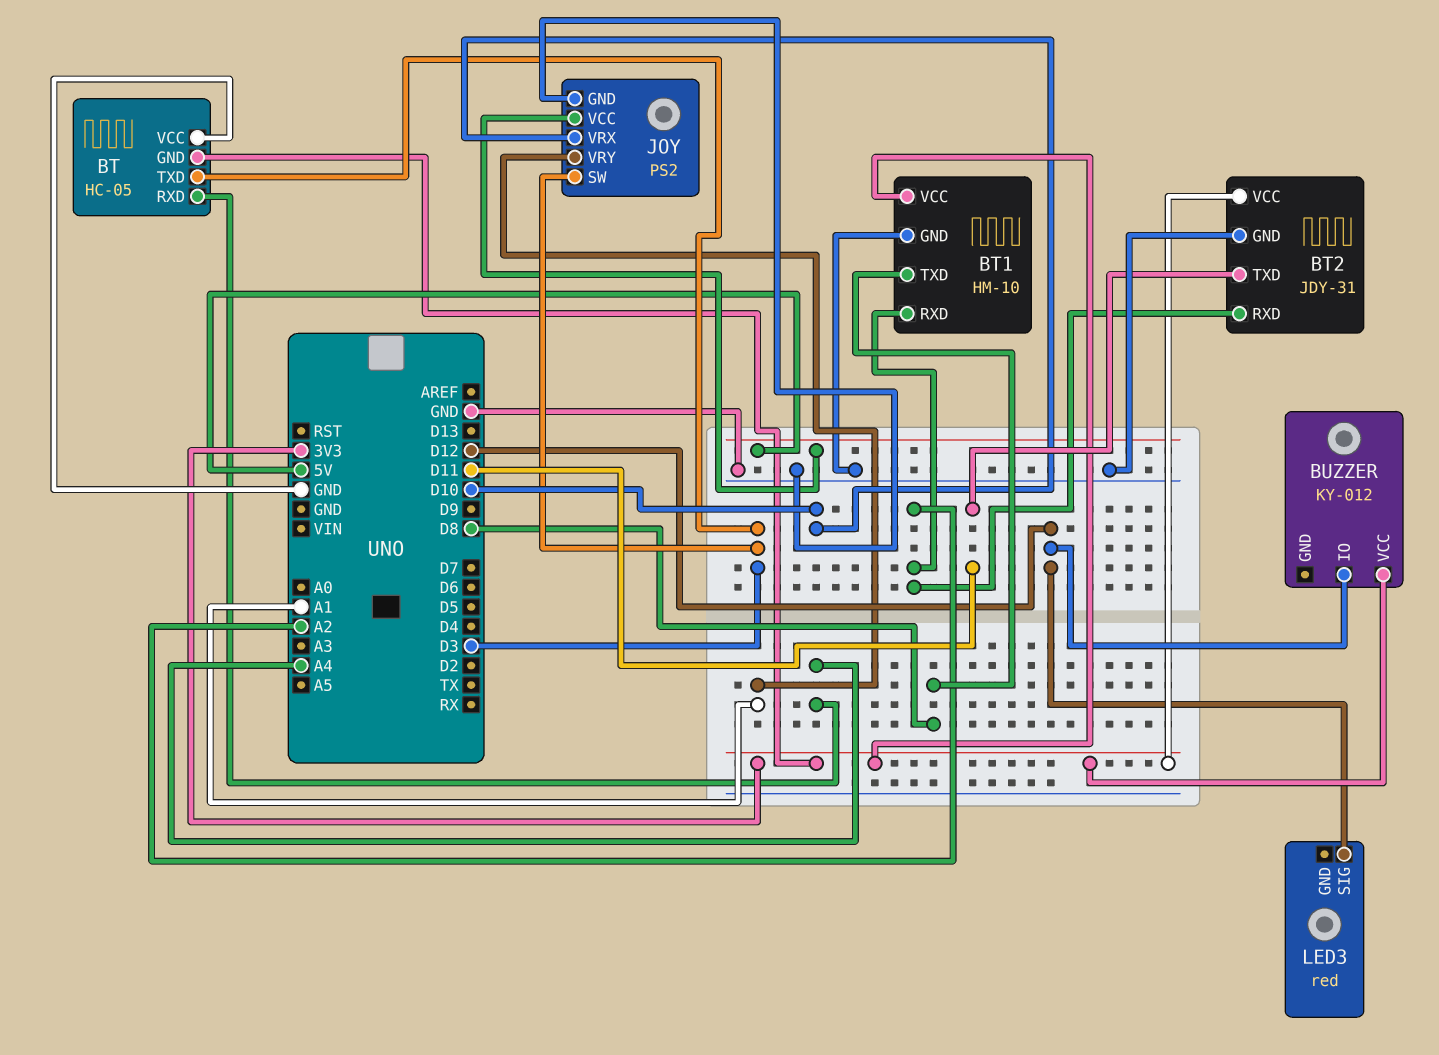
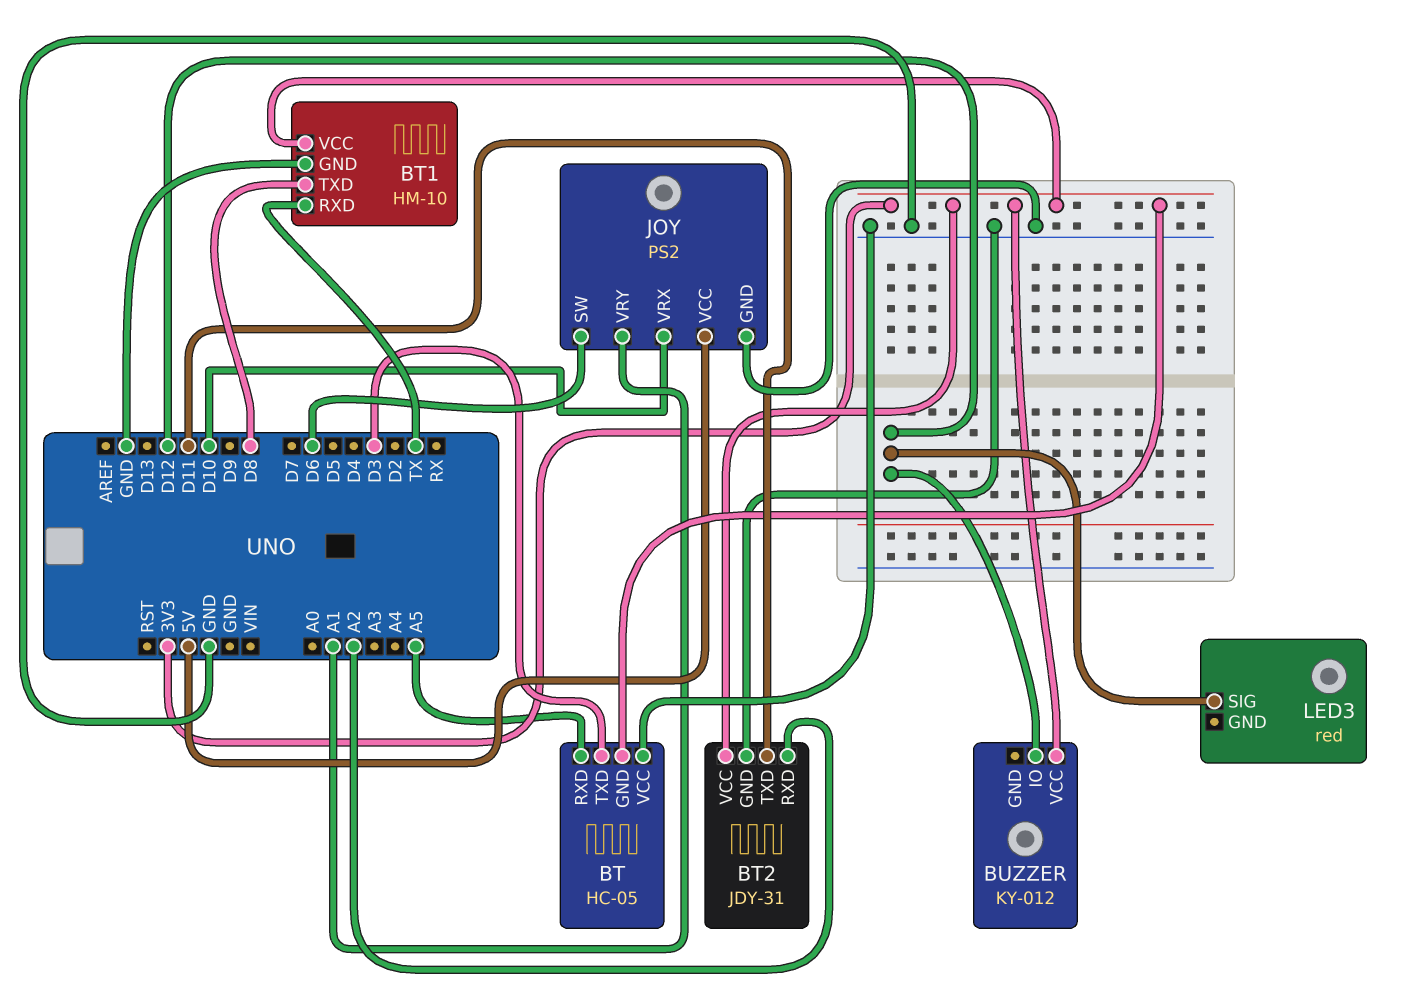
BT pin RXD: A4 -> A5
BT1 pin RXD: A2 -> TX
JOY pin SW: D3 -> D6

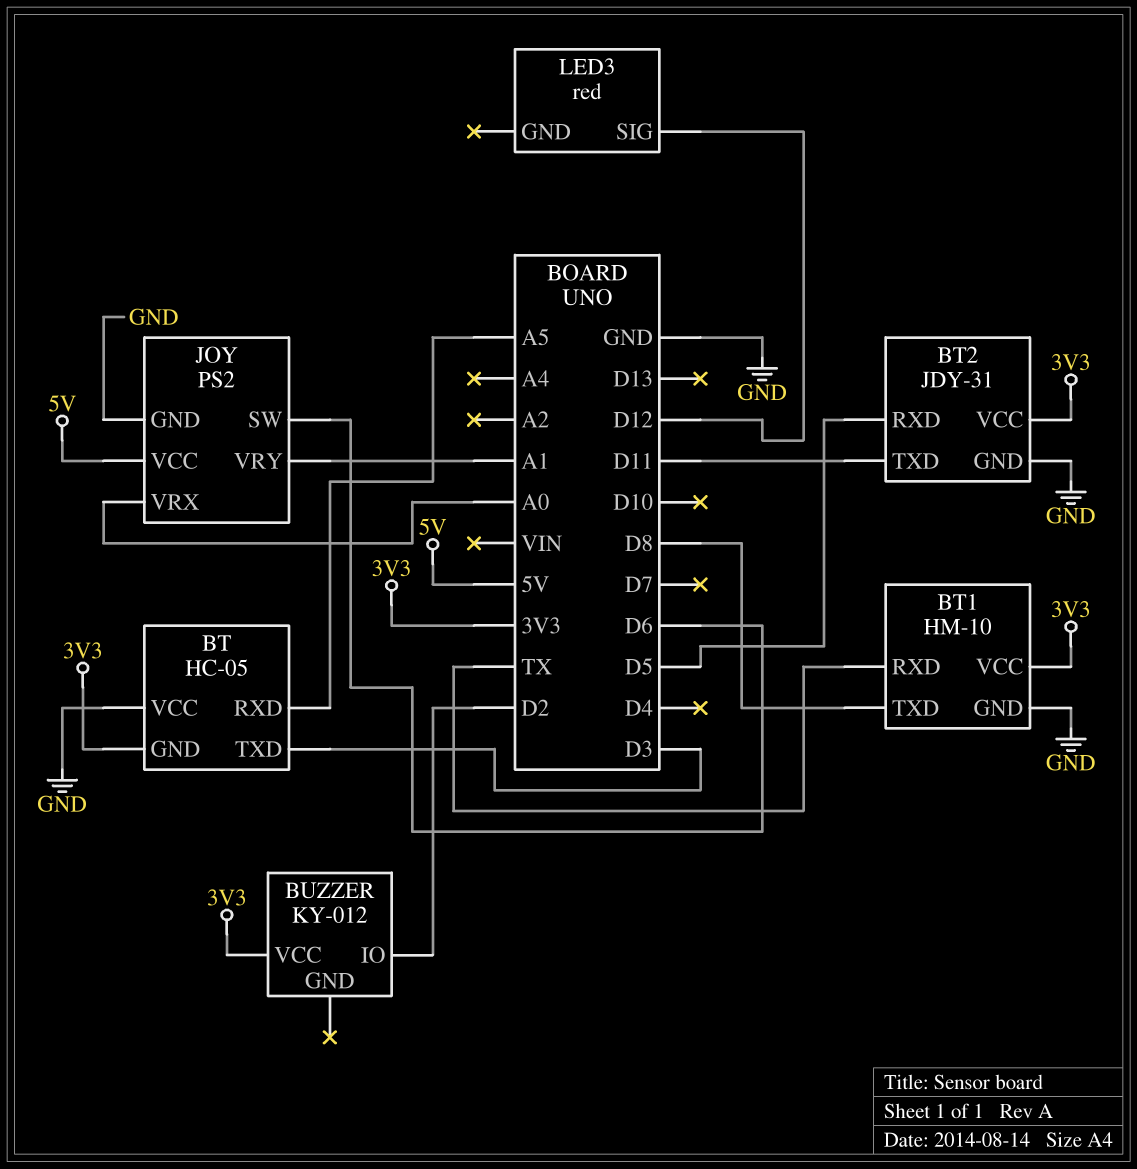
BT2 pin RXD: A2 -> D5
BUZZER pin IO: D12 -> D2
JOY pin VRX: D10 -> A0

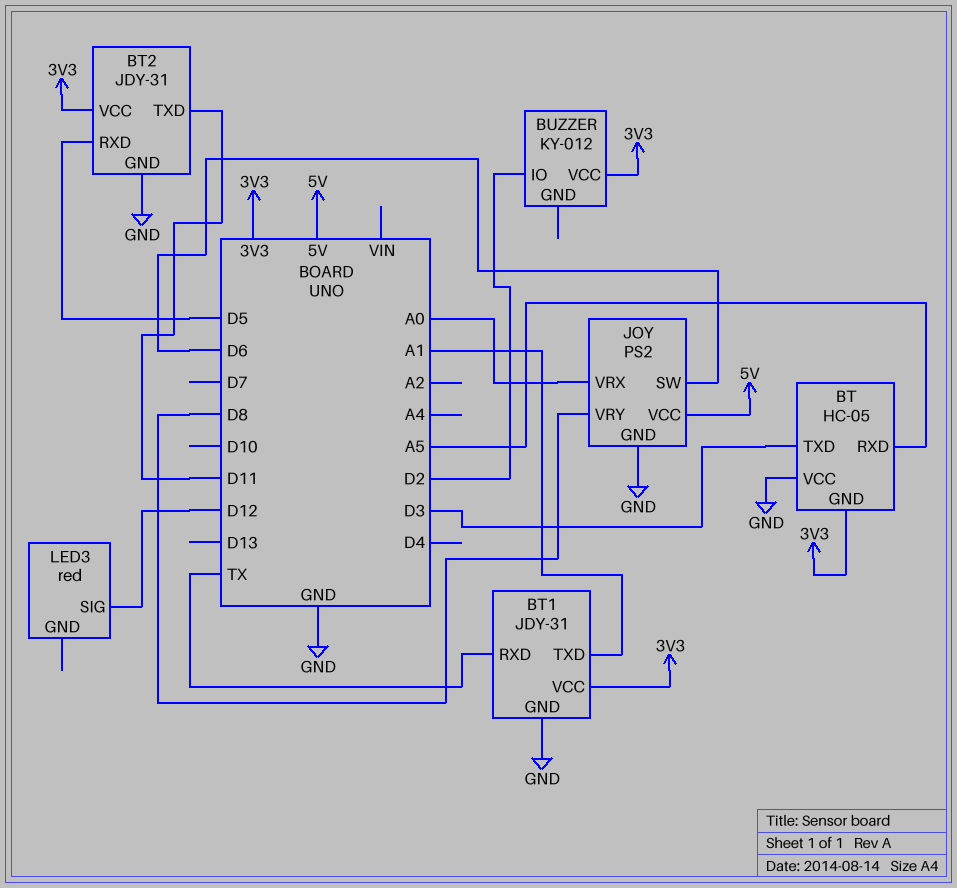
BT1: HM-10 -> JDY-31
BT1 pin TXD: D8 -> A1
JOY pin VRY: A1 -> D8

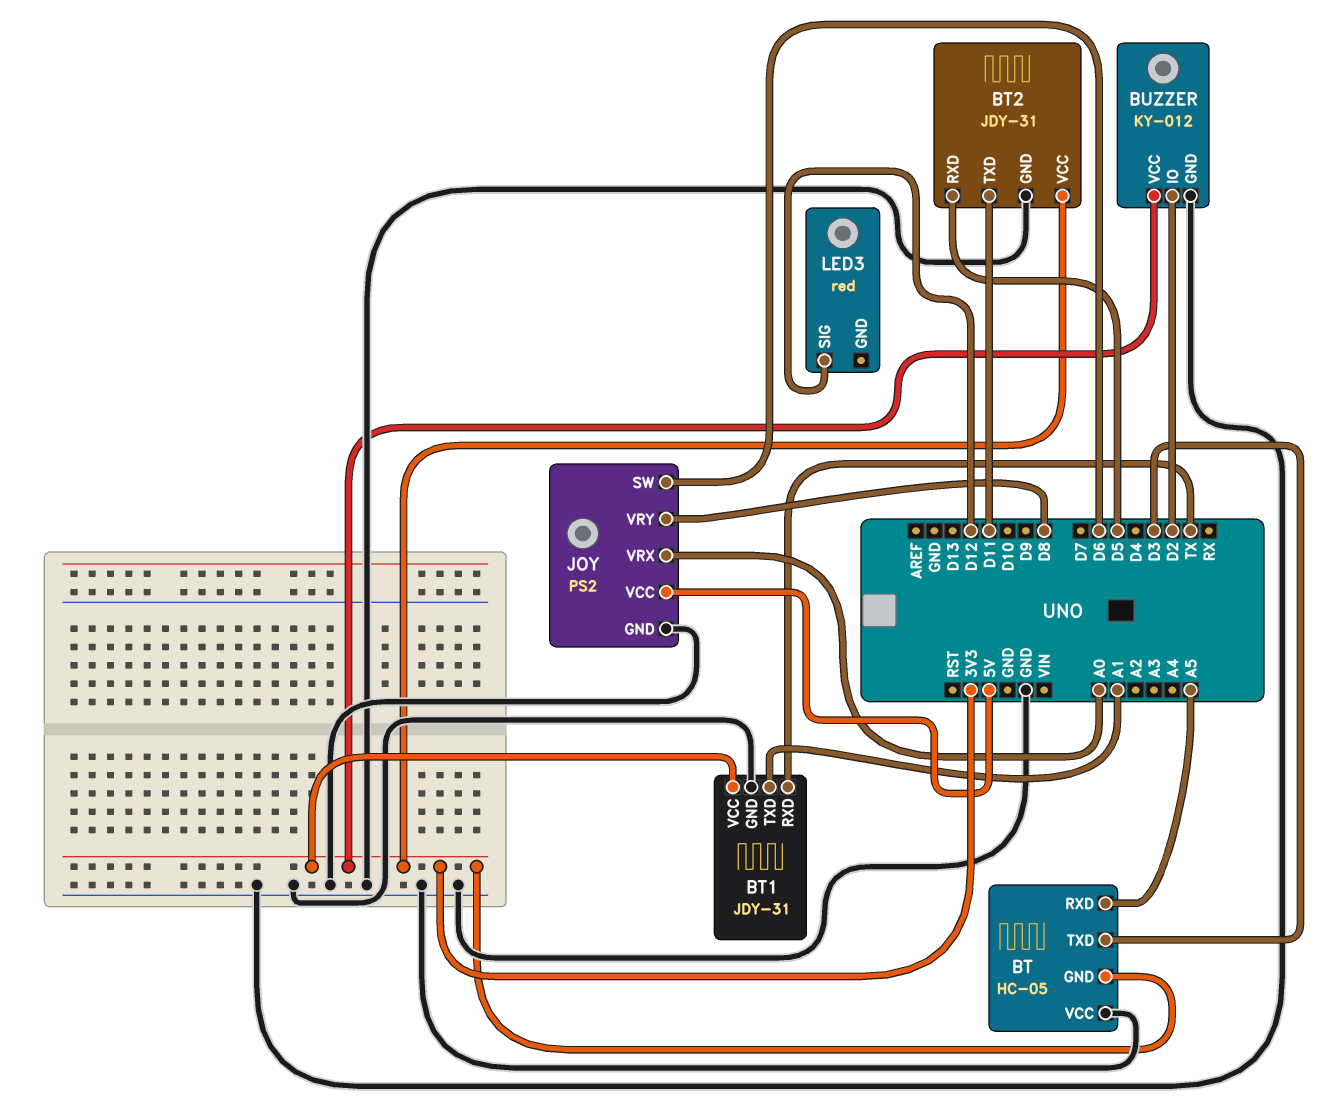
BUZZER pin GND: none -> GND

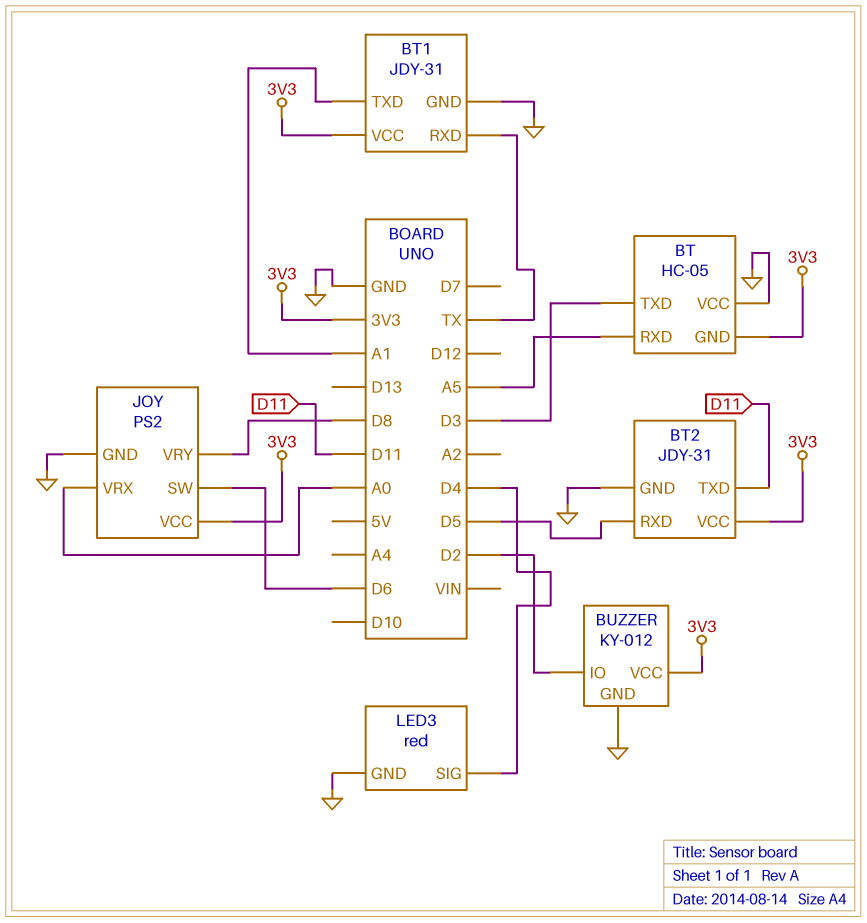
JOY pin VCC: 5V -> 3V3
LED3 pin GND: none -> GND
LED3 pin SIG: D12 -> D4

